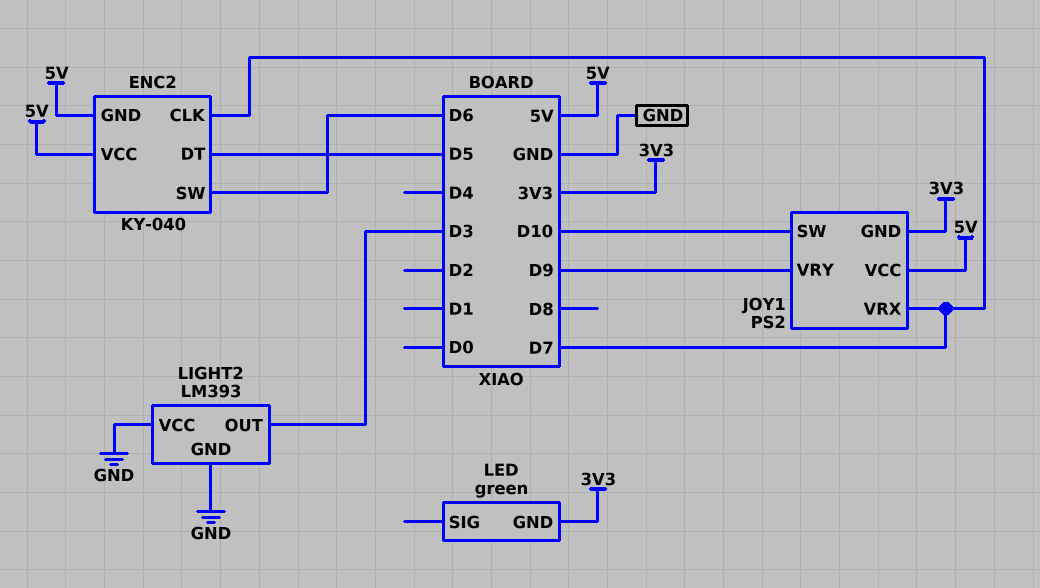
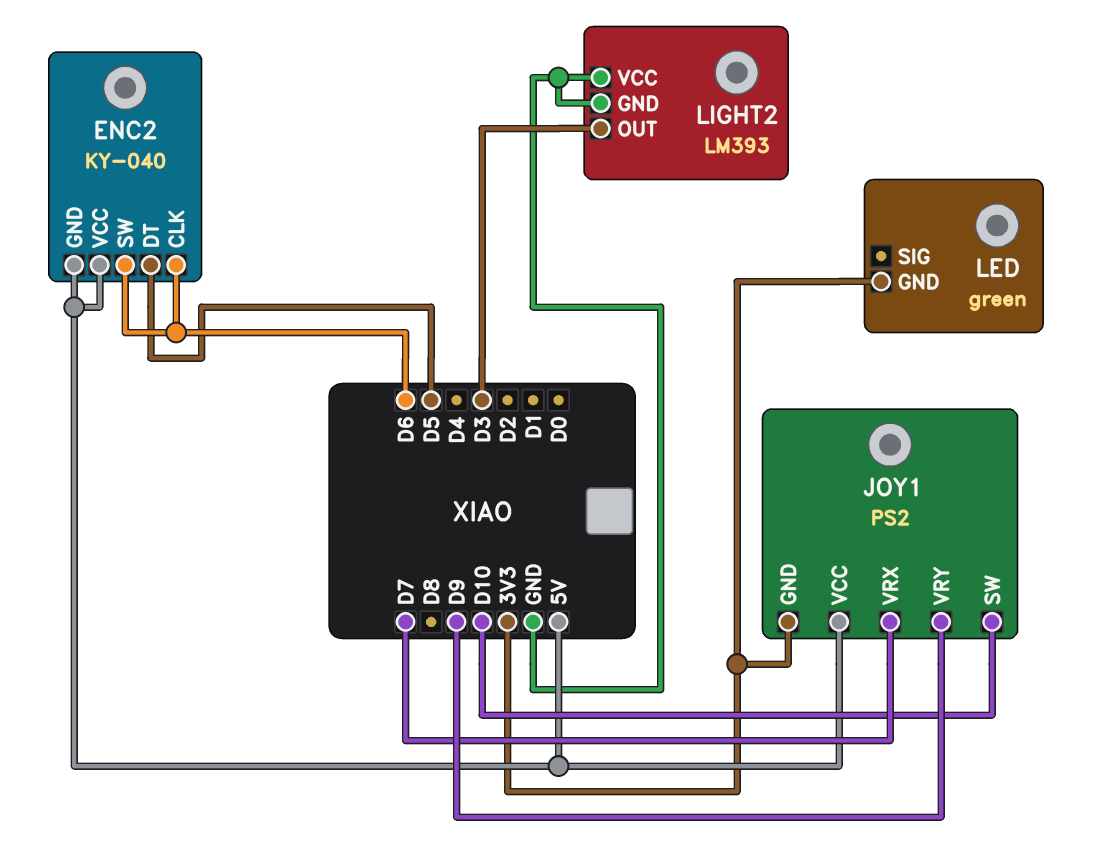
ENC2 pin CLK: D7 -> D6

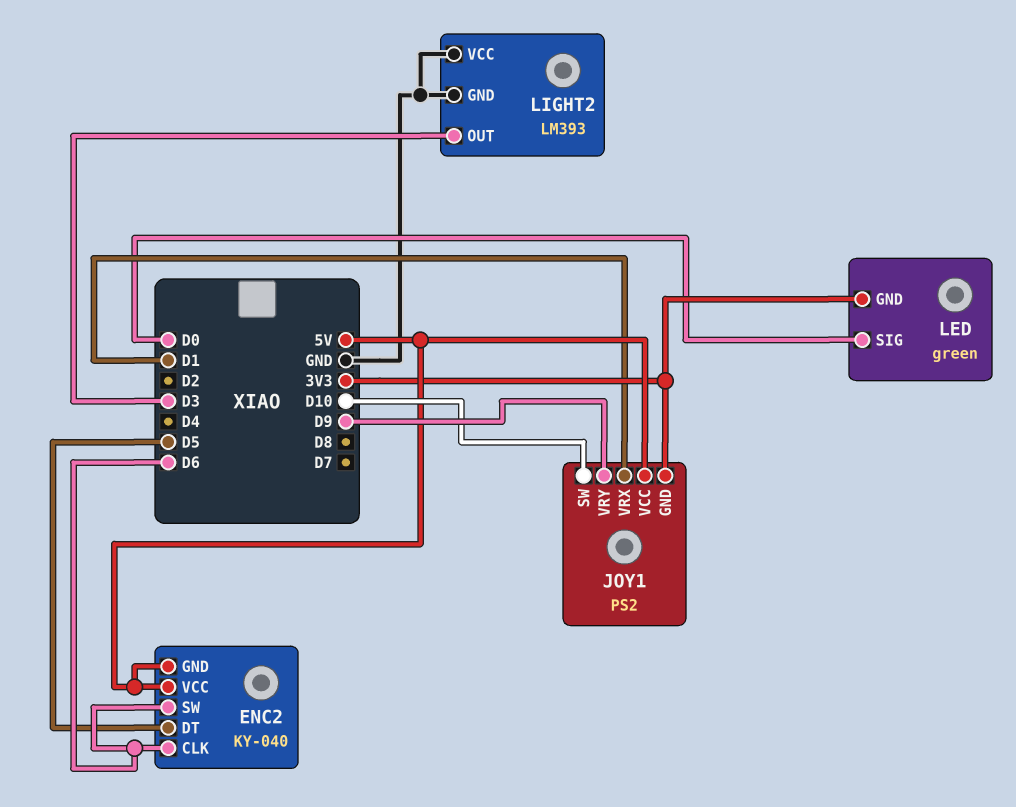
JOY1 pin VRX: D7 -> D1
LED pin SIG: none -> D0

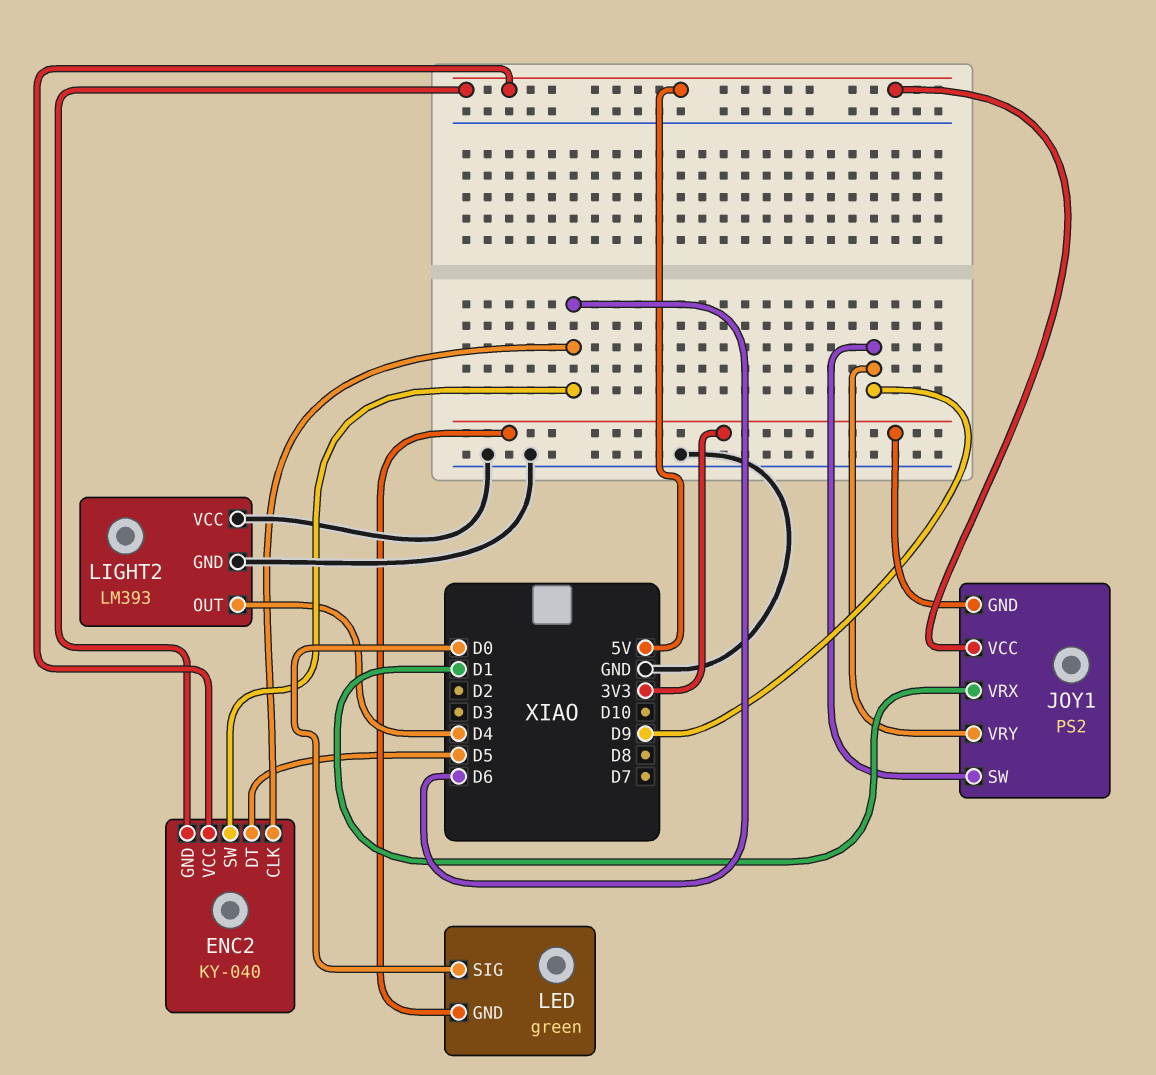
JOY1 pin SW: D10 -> D9
LIGHT2 pin OUT: D3 -> D4

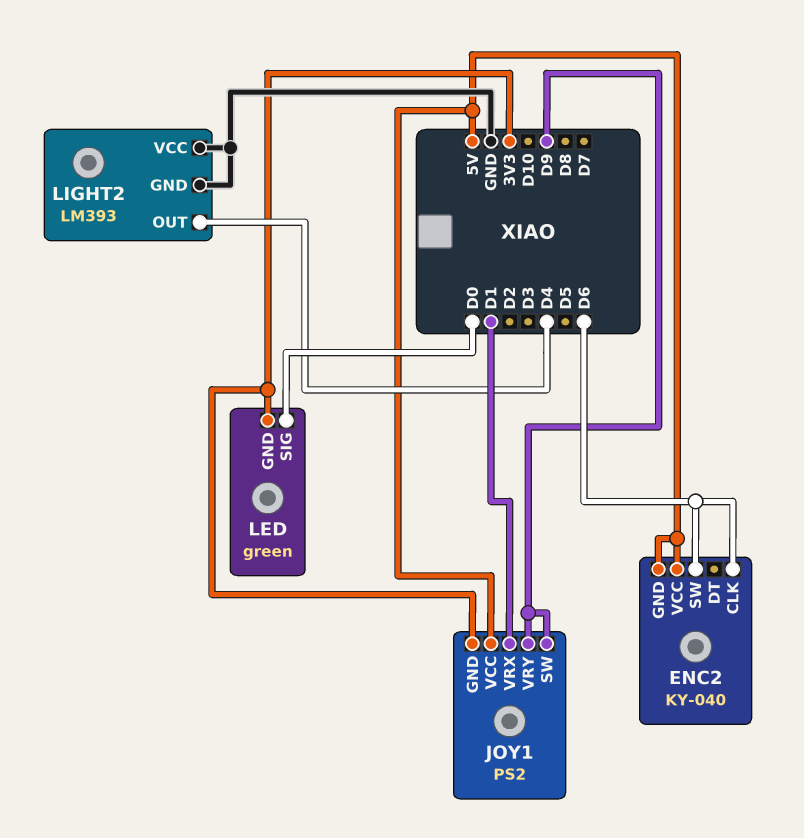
ENC2 pin DT: D5 -> none

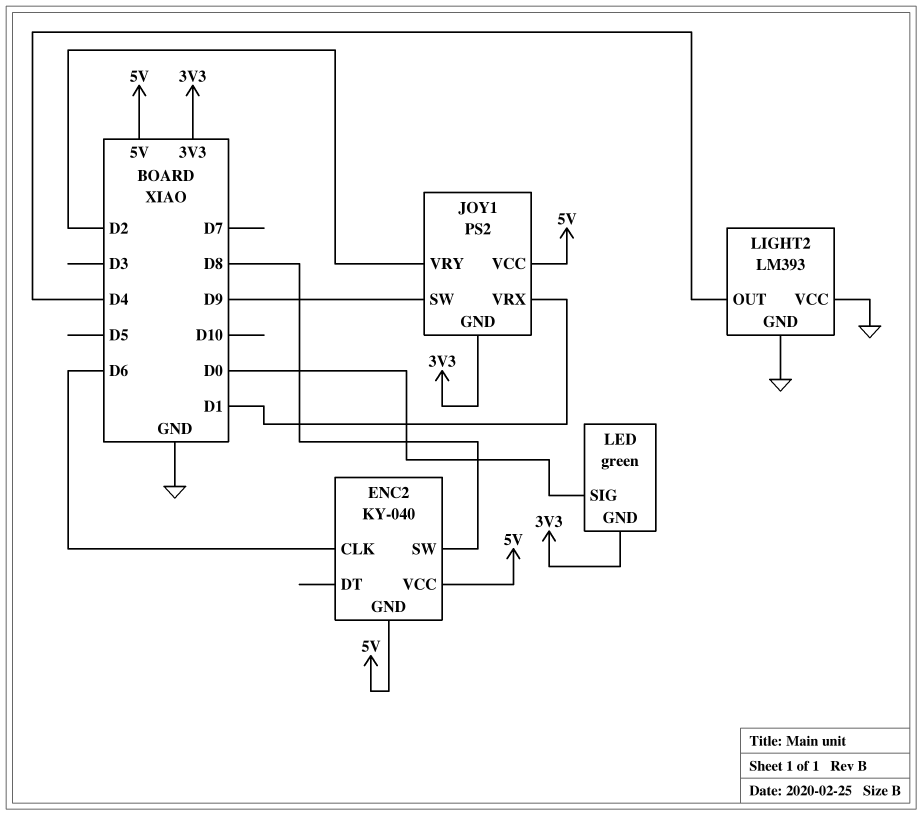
ENC2 pin SW: D6 -> D8
JOY1 pin VRY: D9 -> D2

